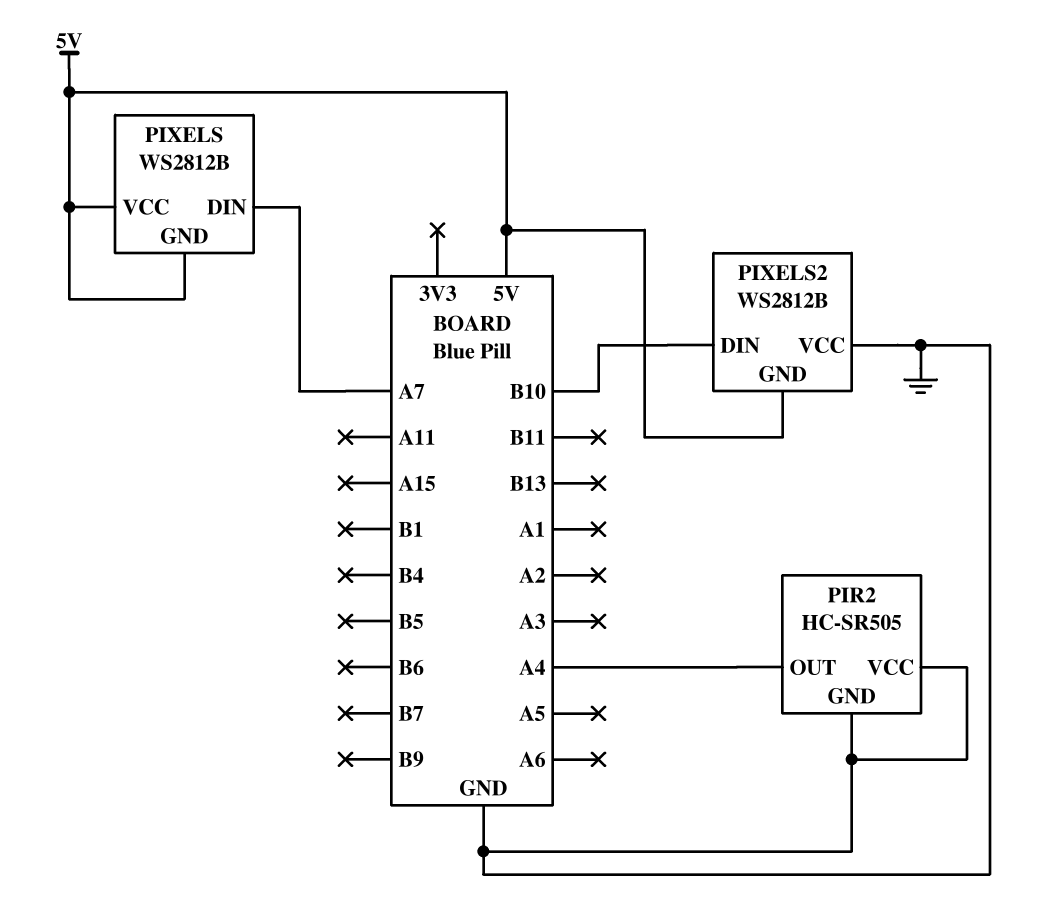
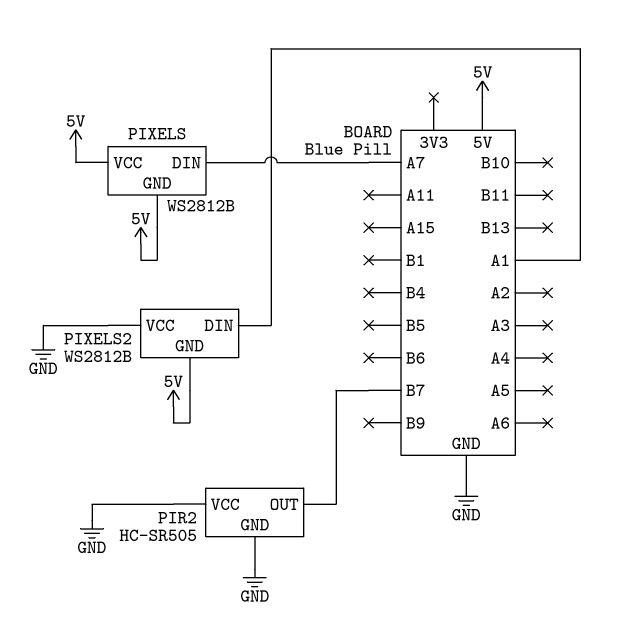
PIR2 pin OUT: A4 -> B7
PIXELS2 pin DIN: B10 -> A1

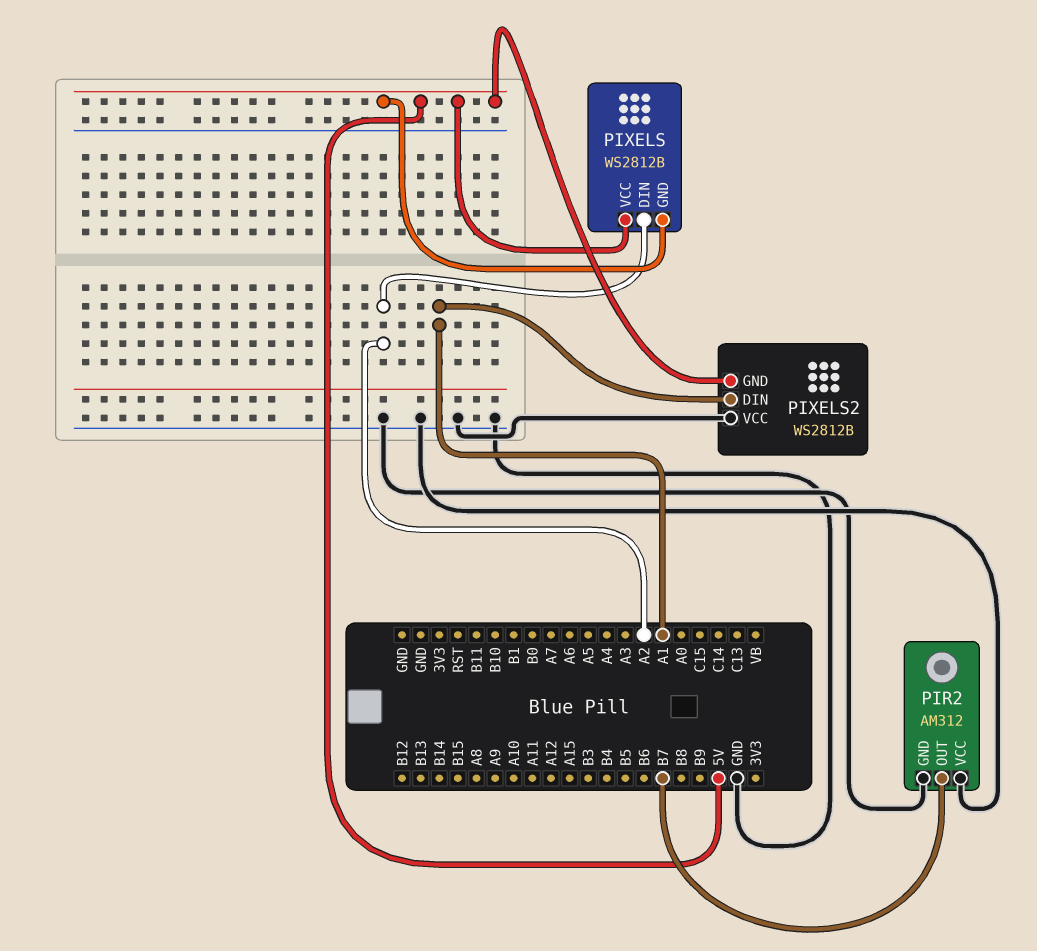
PIR2: HC-SR505 -> AM312
PIXELS pin DIN: A7 -> A2

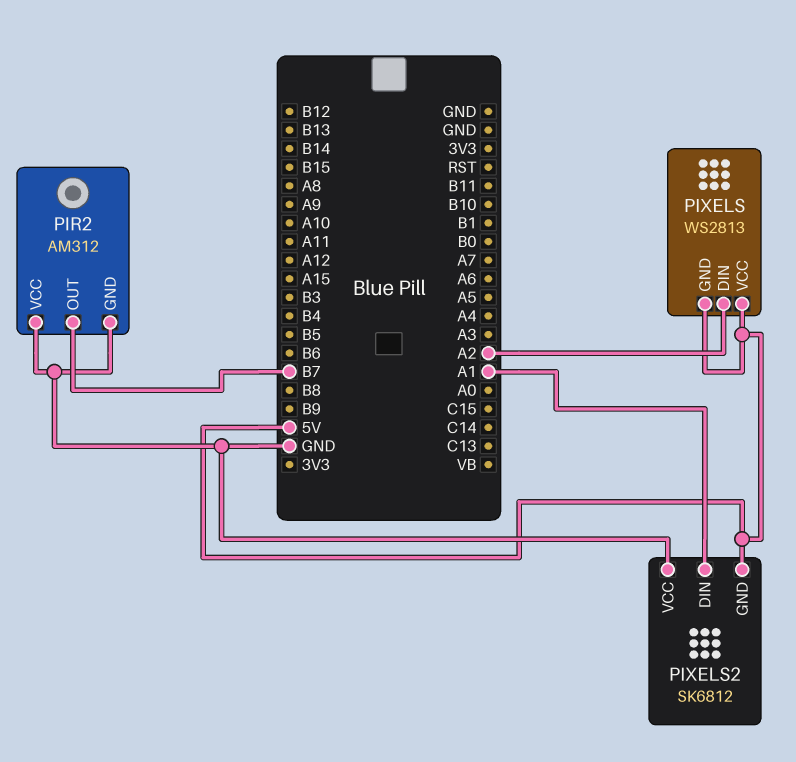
PIXELS: WS2812B -> WS2813
PIXELS2: WS2812B -> SK6812

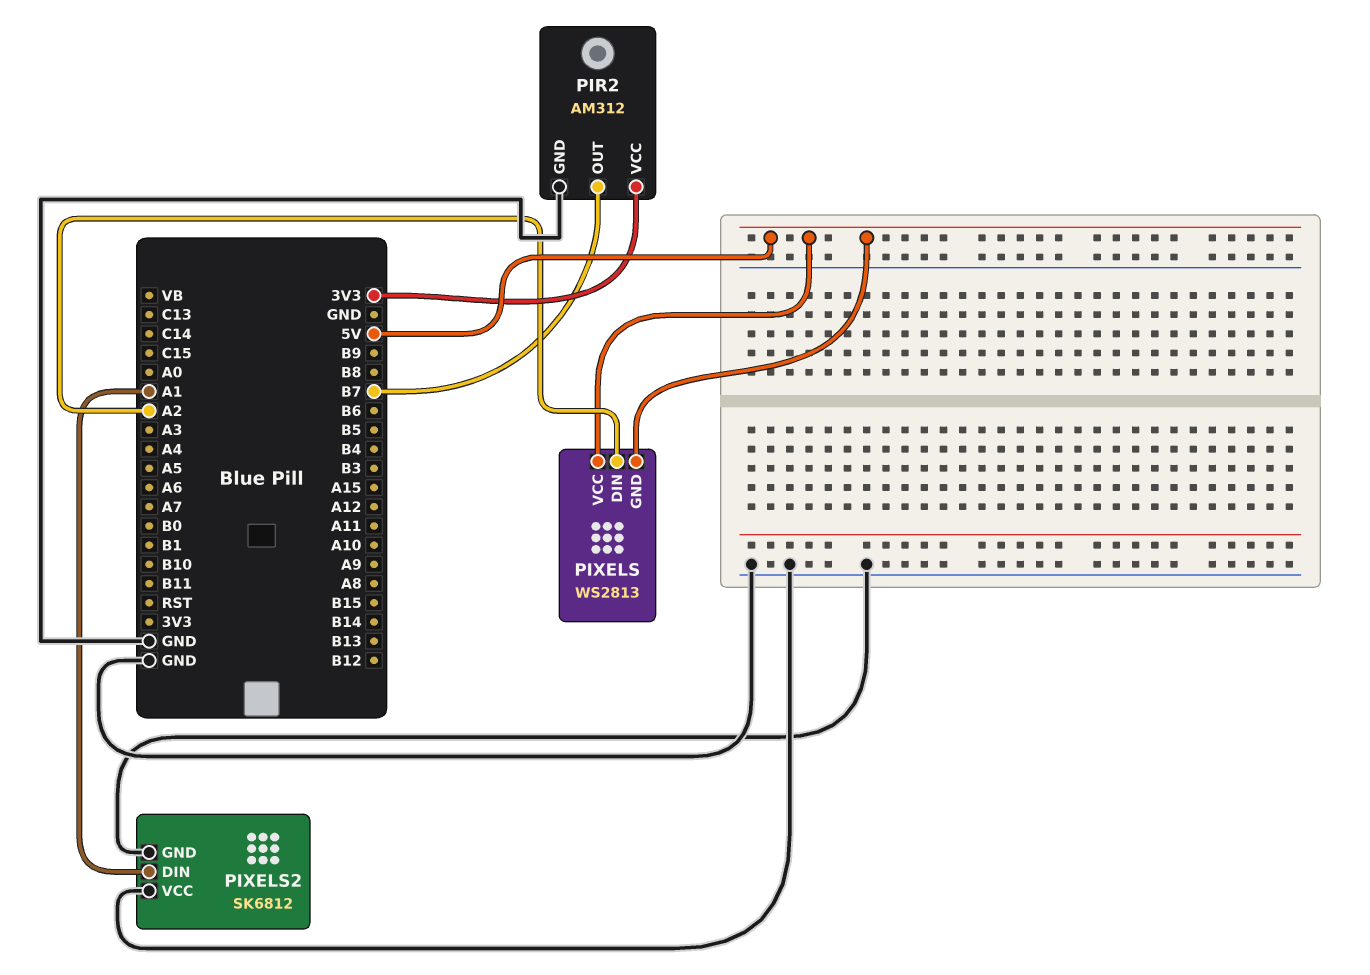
PIR2 pin VCC: GND -> 3V3
PIXELS2 pin GND: 5V -> GND

